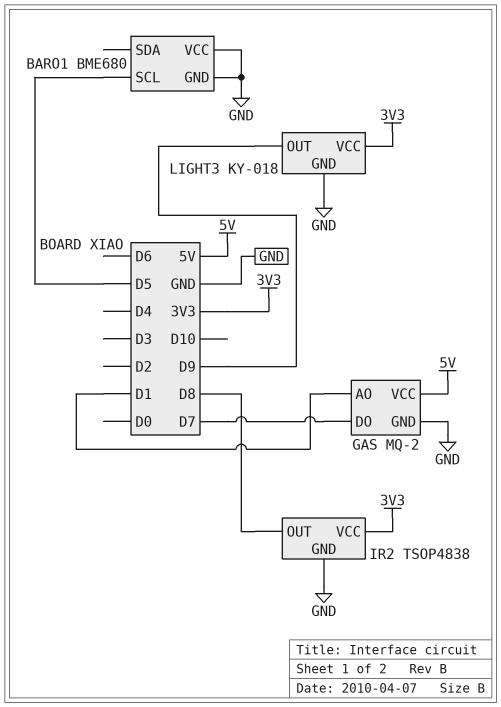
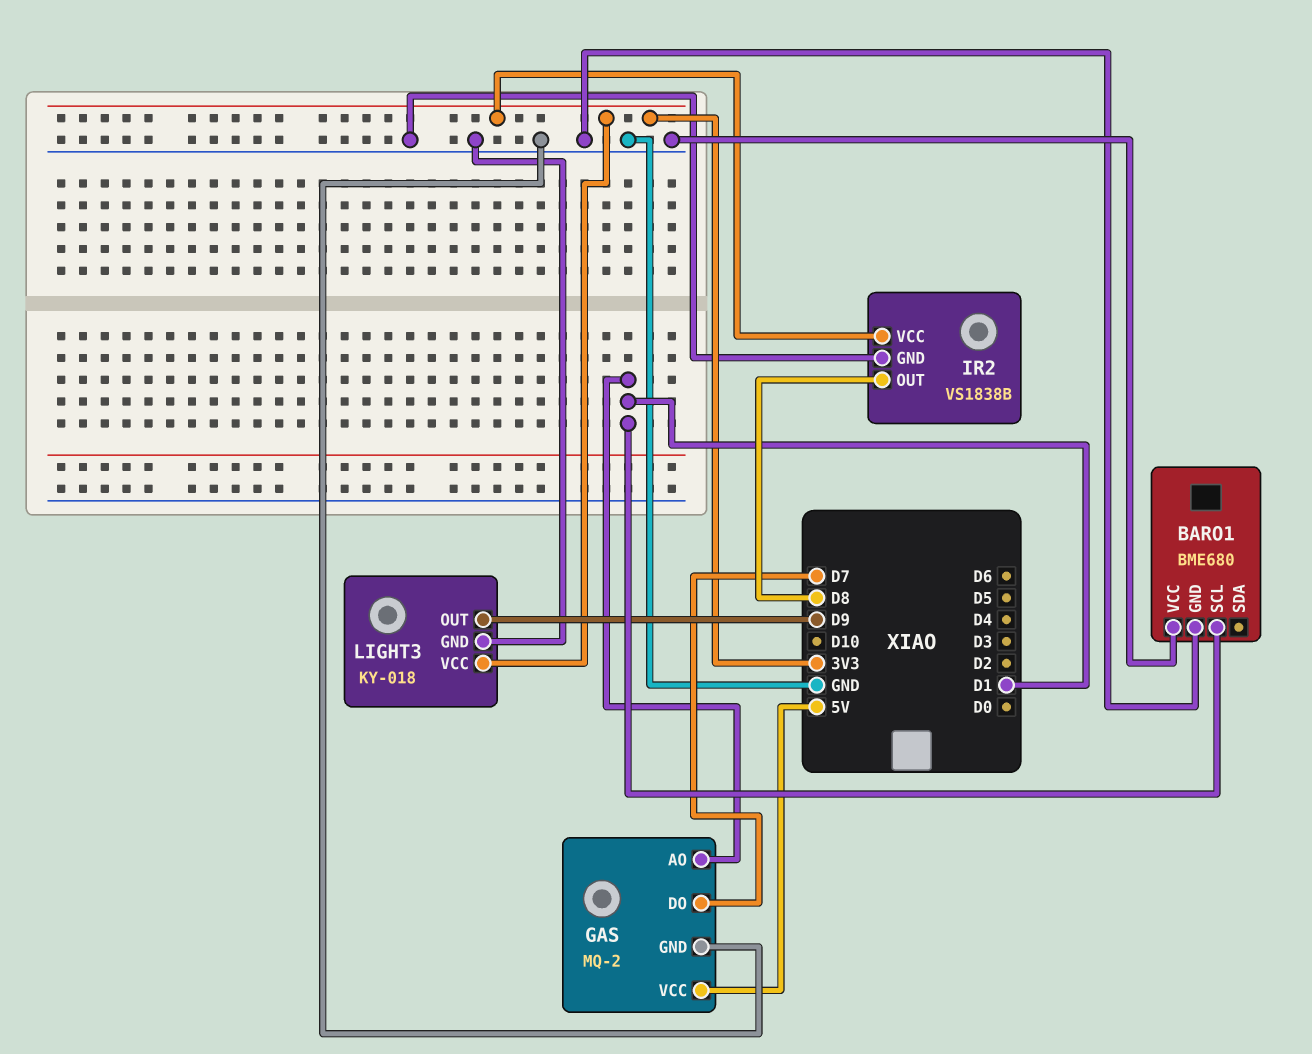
BARO1 pin SCL: D5 -> D1
IR2: TSOP4838 -> VS1838B

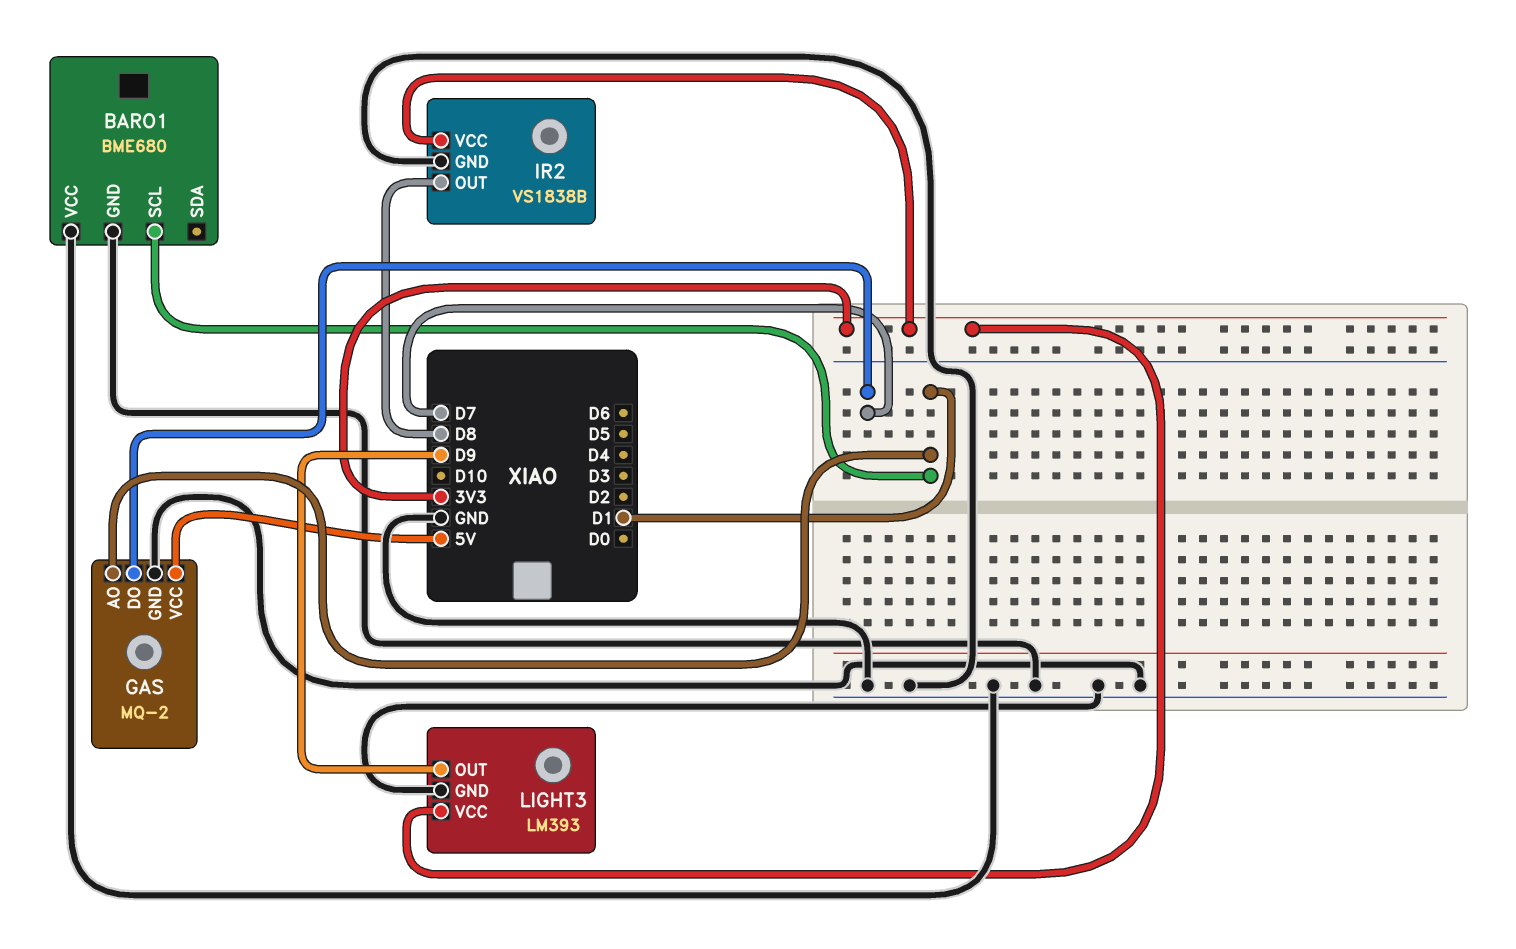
LIGHT3: KY-018 -> LM393

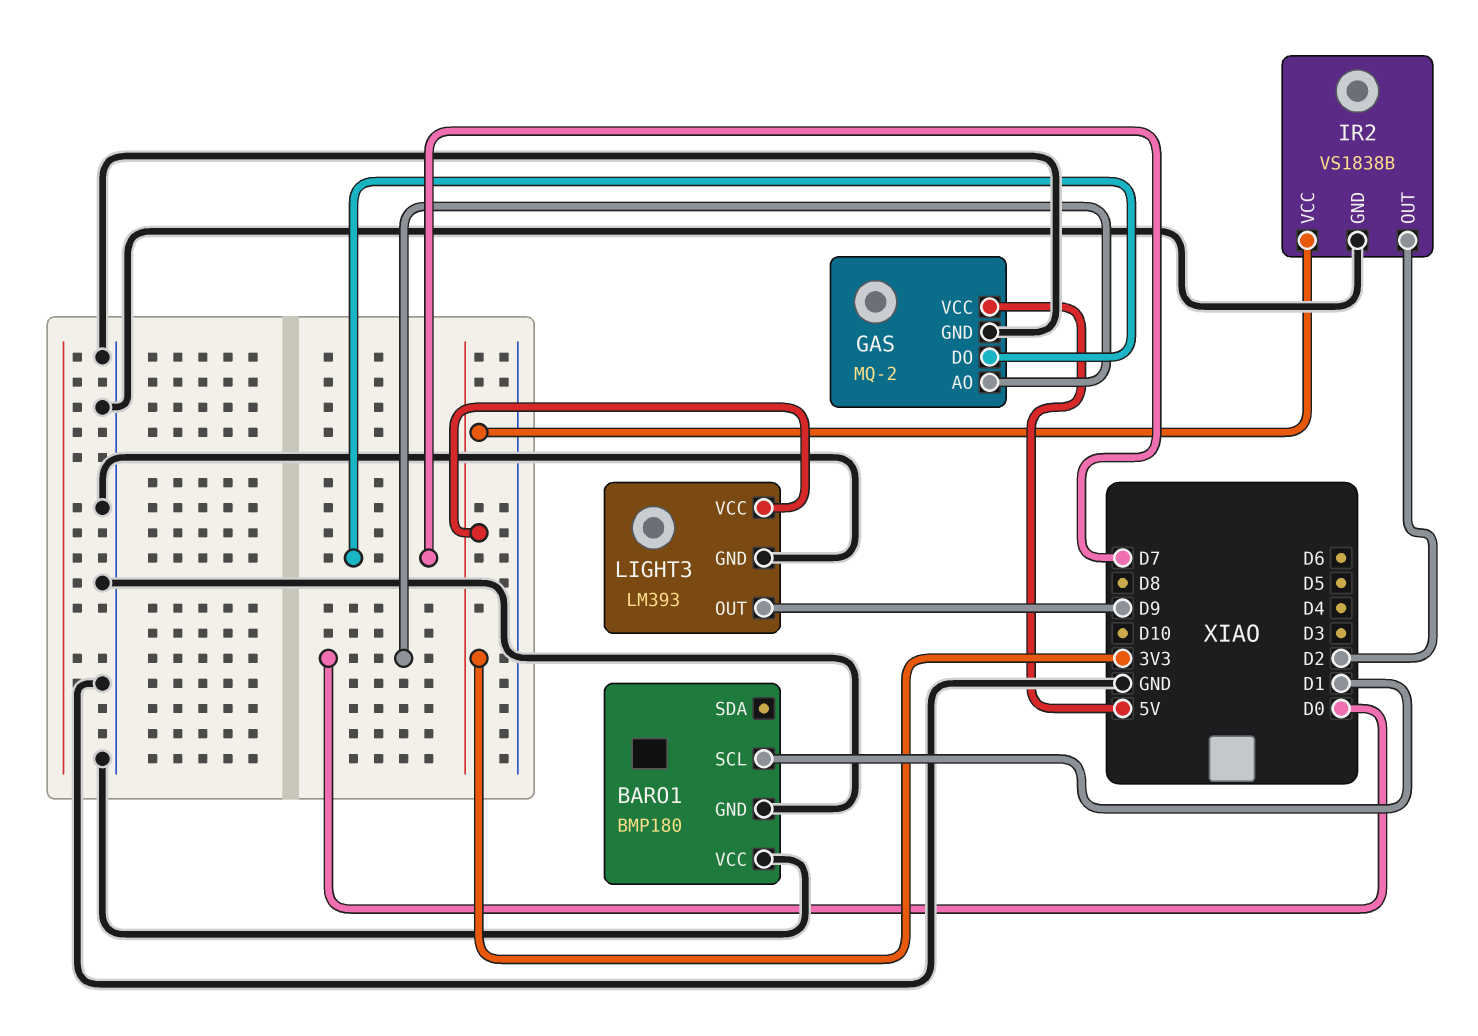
BARO1: BME680 -> BMP180
GAS pin AO: D1 -> D0
IR2 pin OUT: D8 -> D2

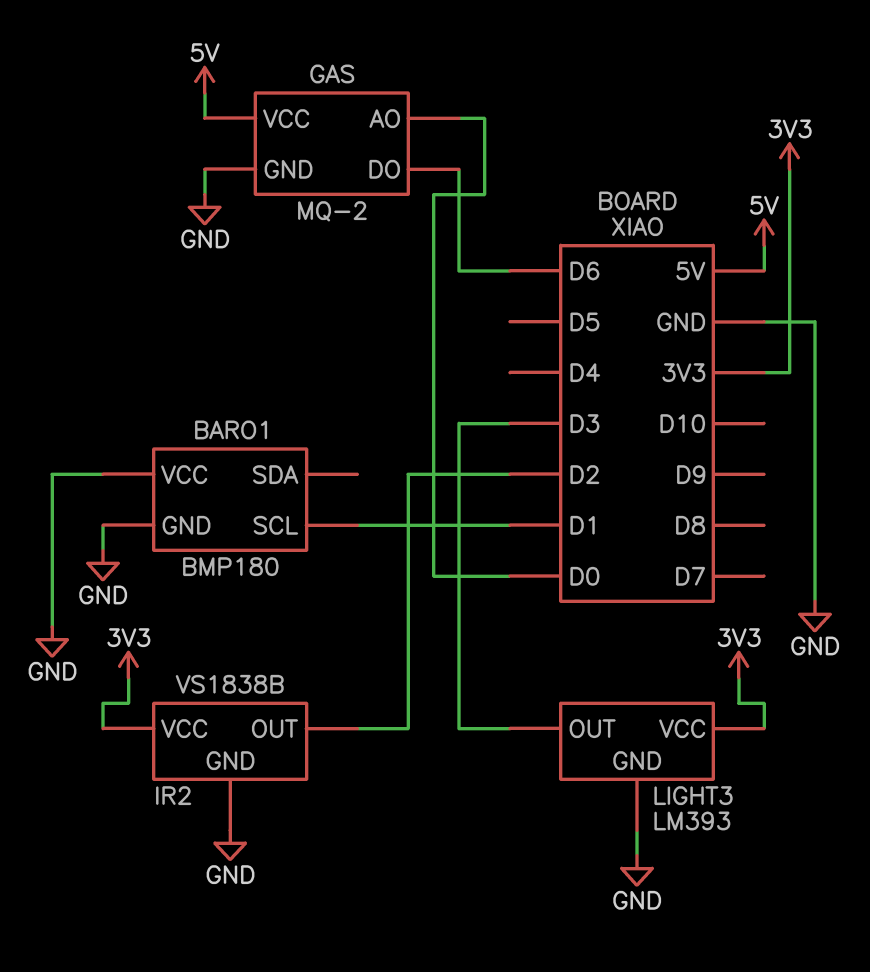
GAS pin DO: D7 -> D6
LIGHT3 pin OUT: D9 -> D3

